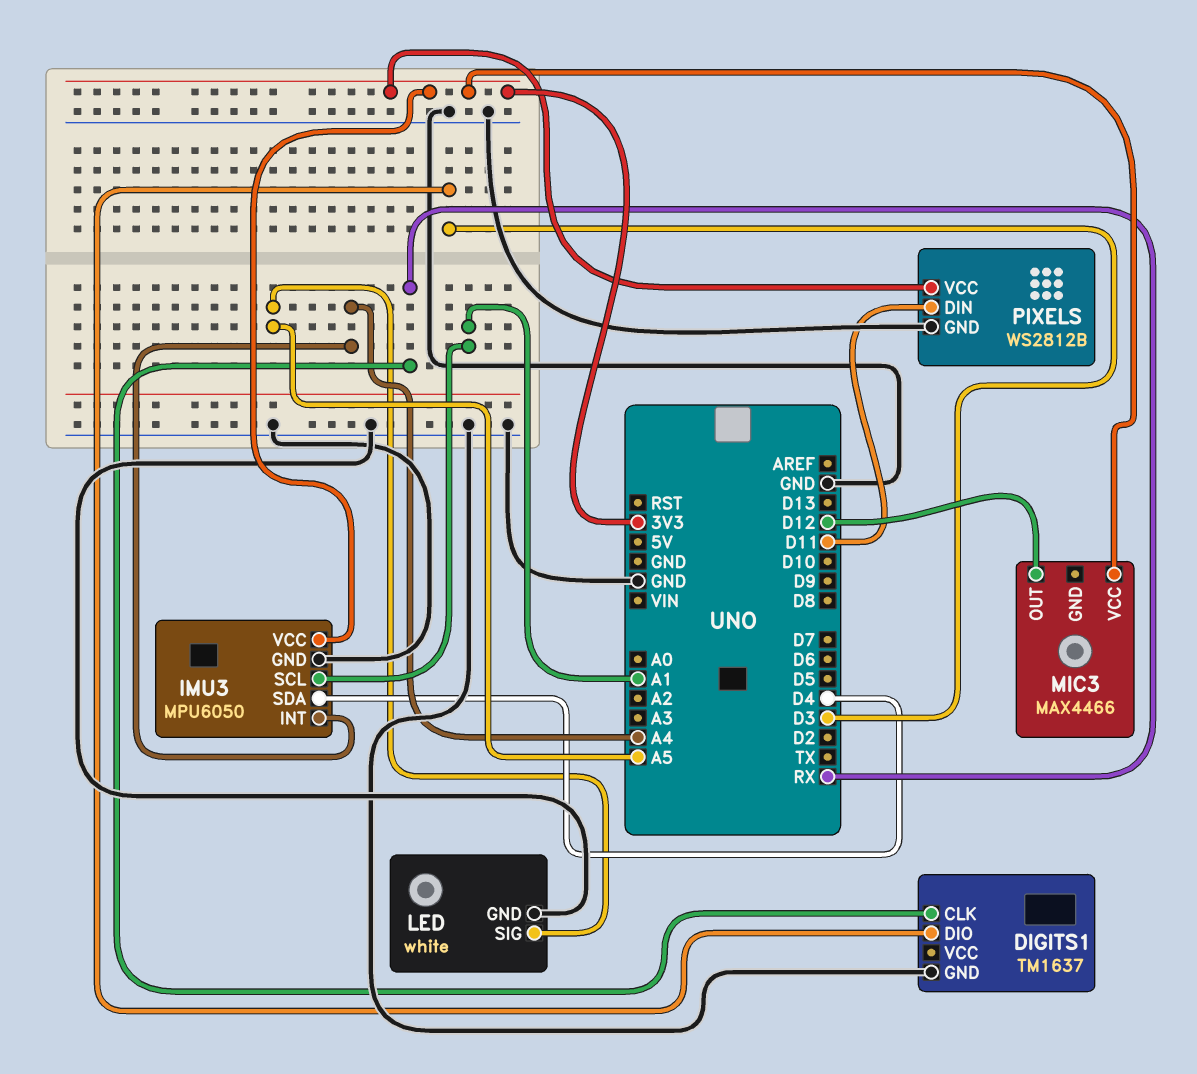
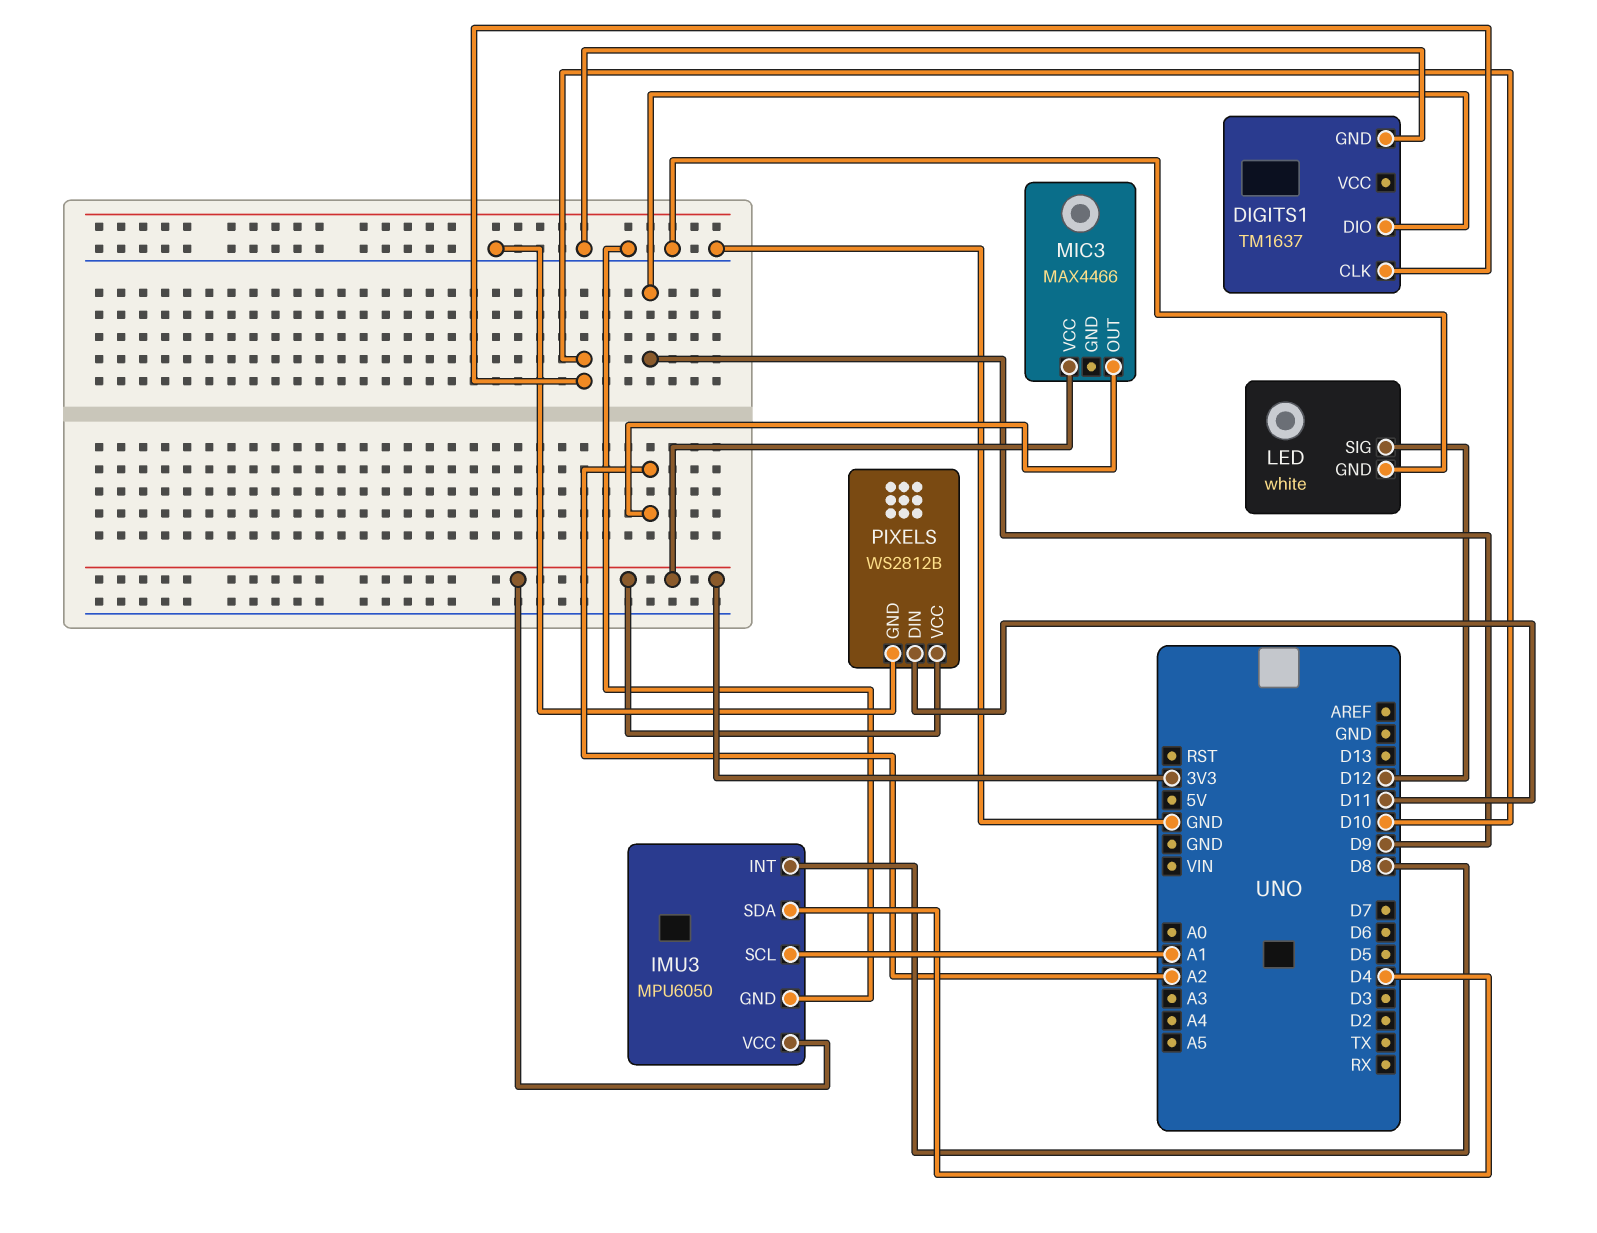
DIGITS1 pin CLK: RX -> D10
DIGITS1 pin DIO: D3 -> D9
IMU3 pin INT: A4 -> D8
LED pin SIG: A5 -> D12
MIC3 pin OUT: D12 -> A2

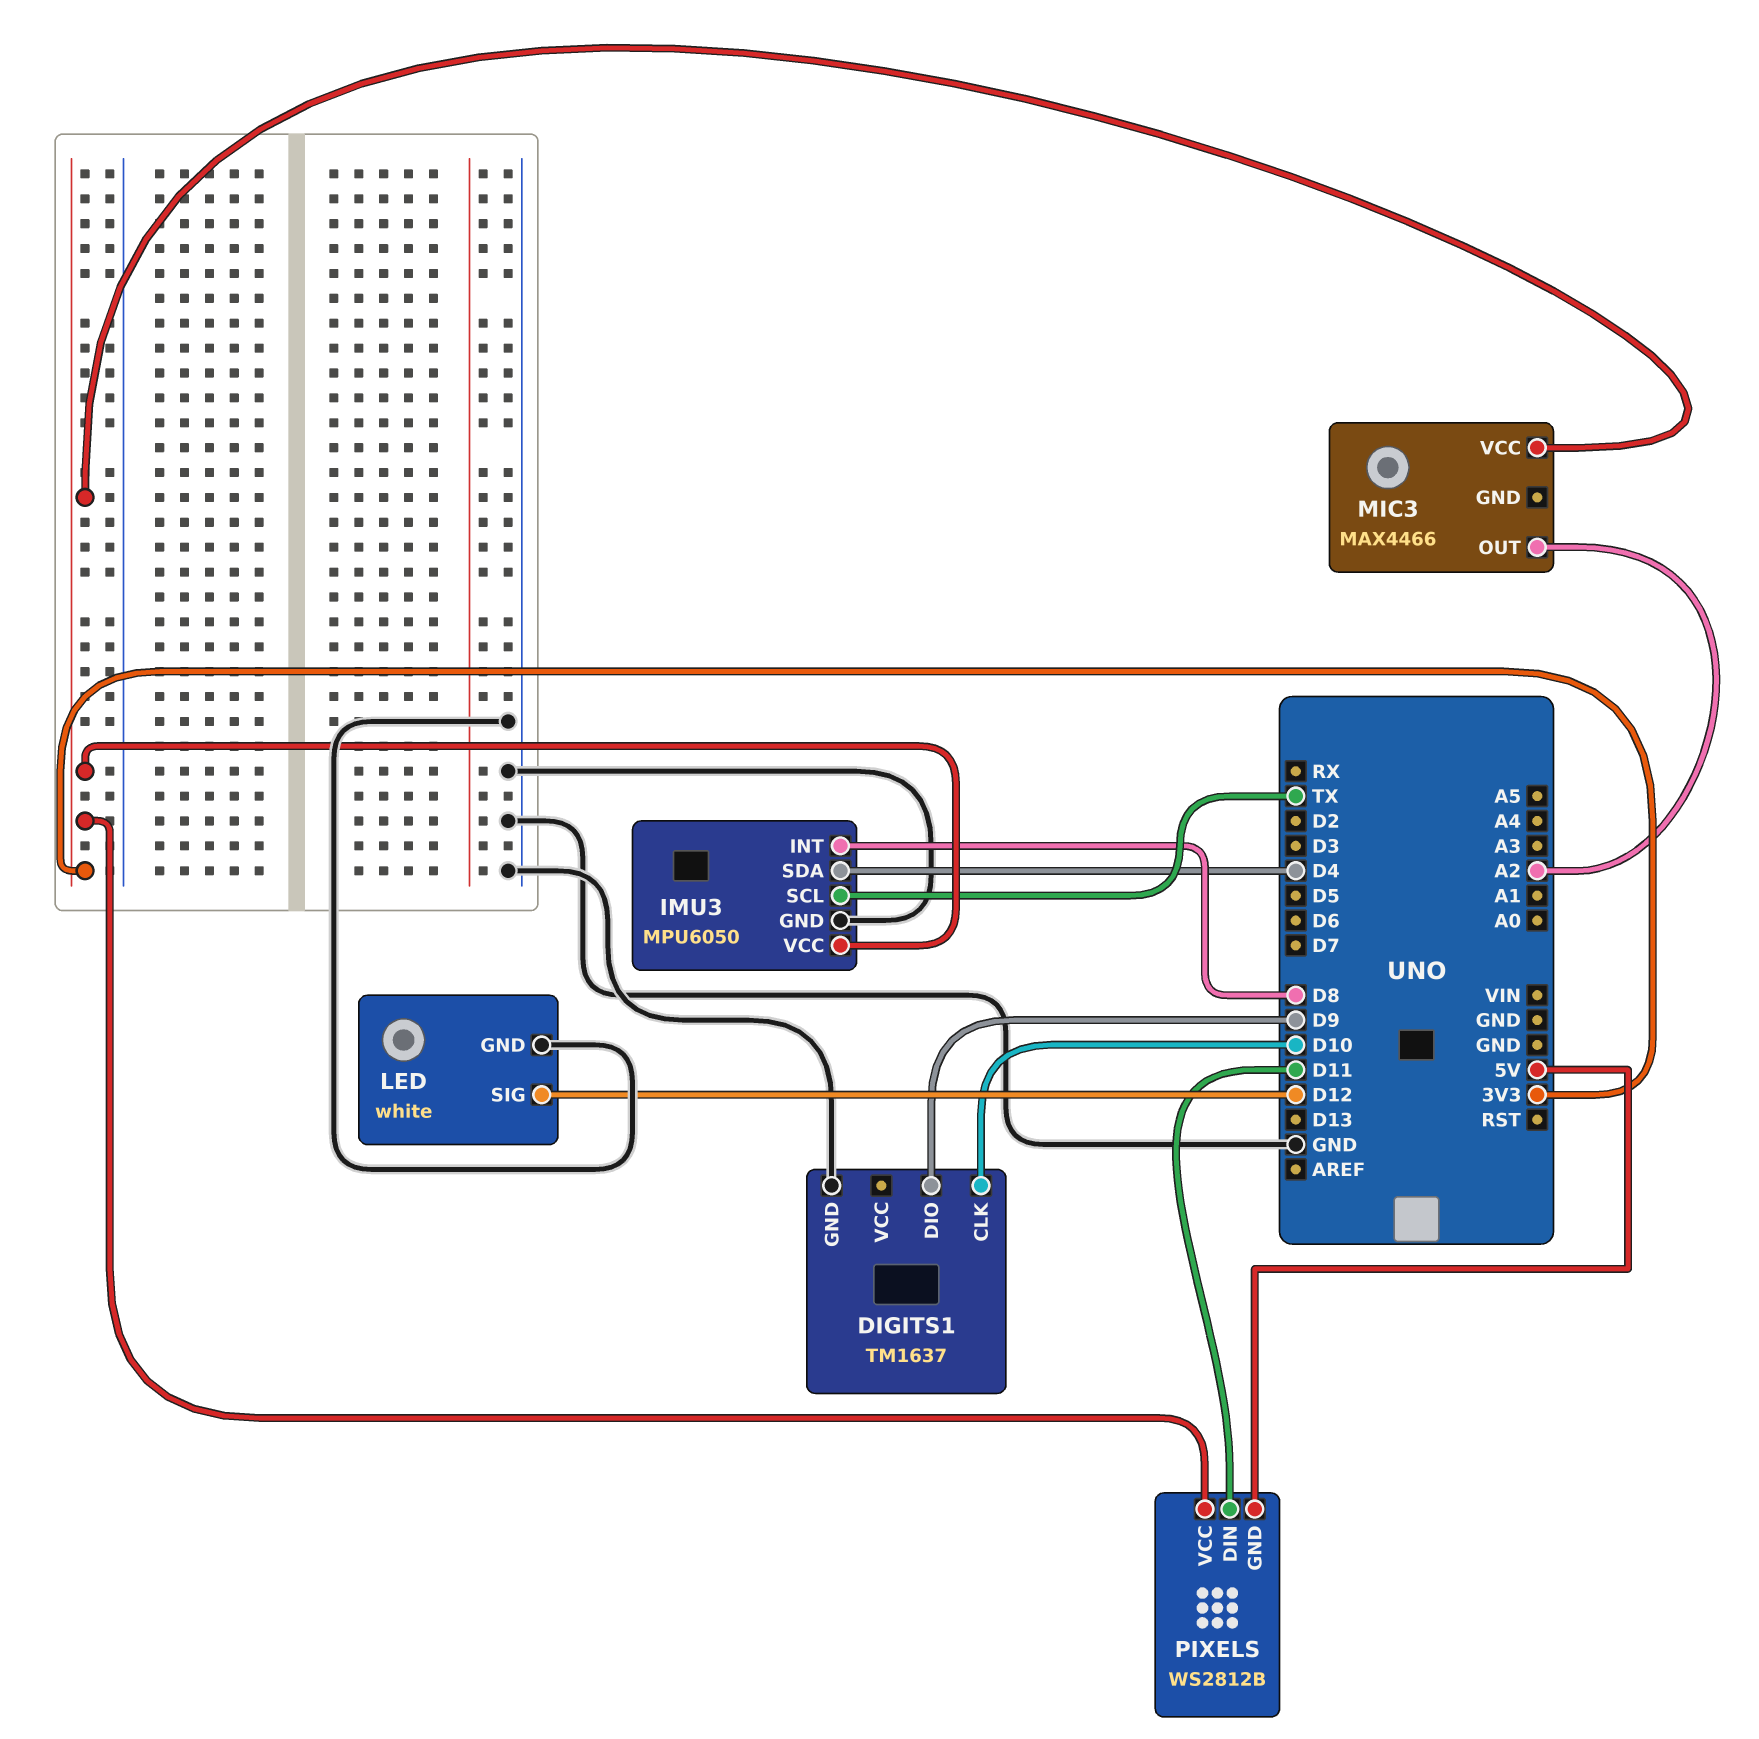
IMU3 pin SCL: A1 -> TX
PIXELS pin GND: GND -> 5V

